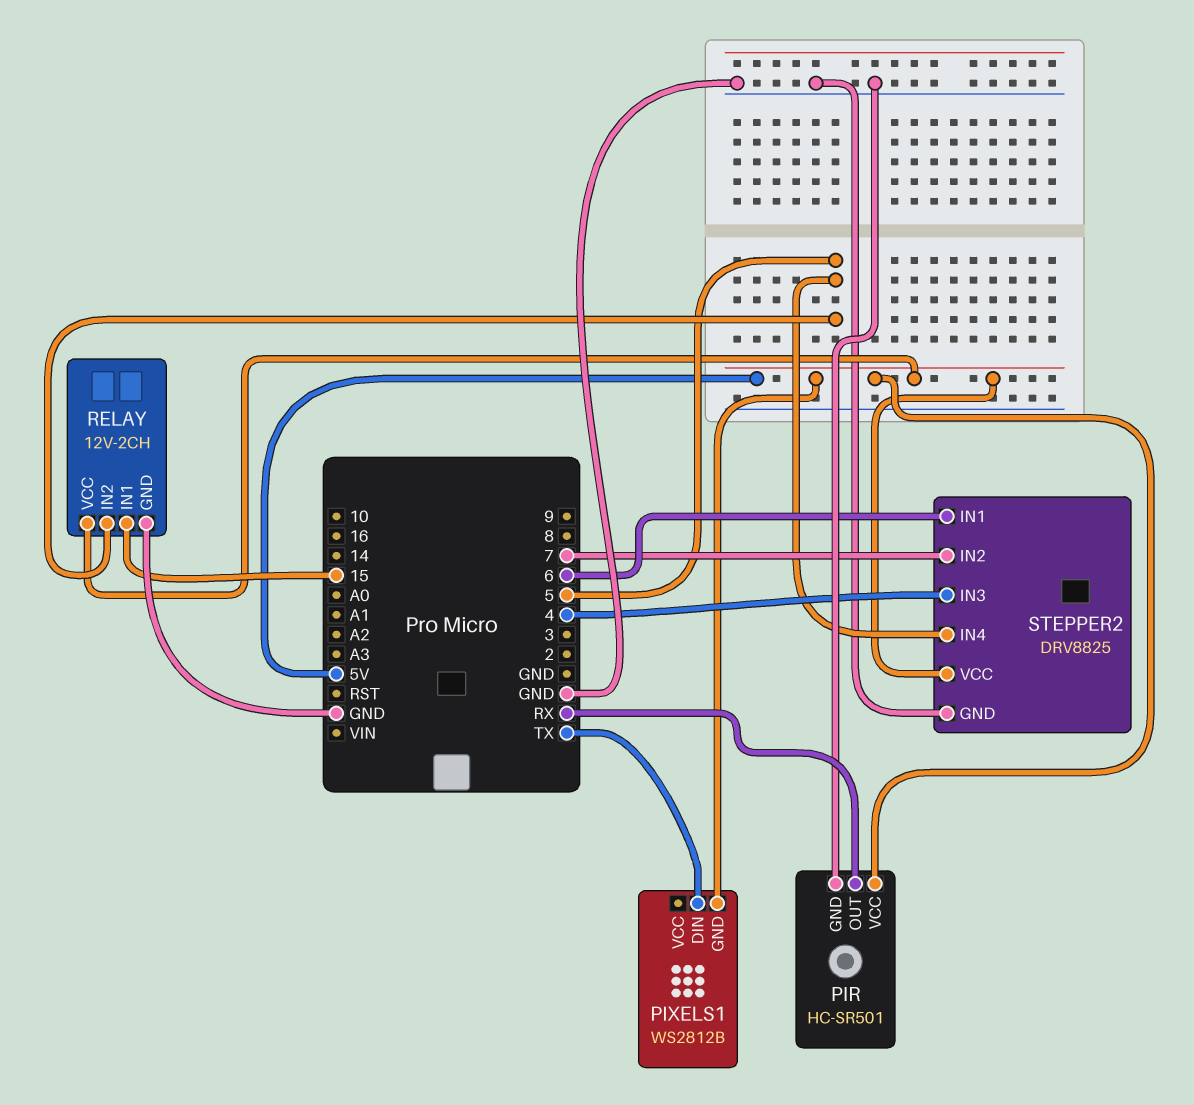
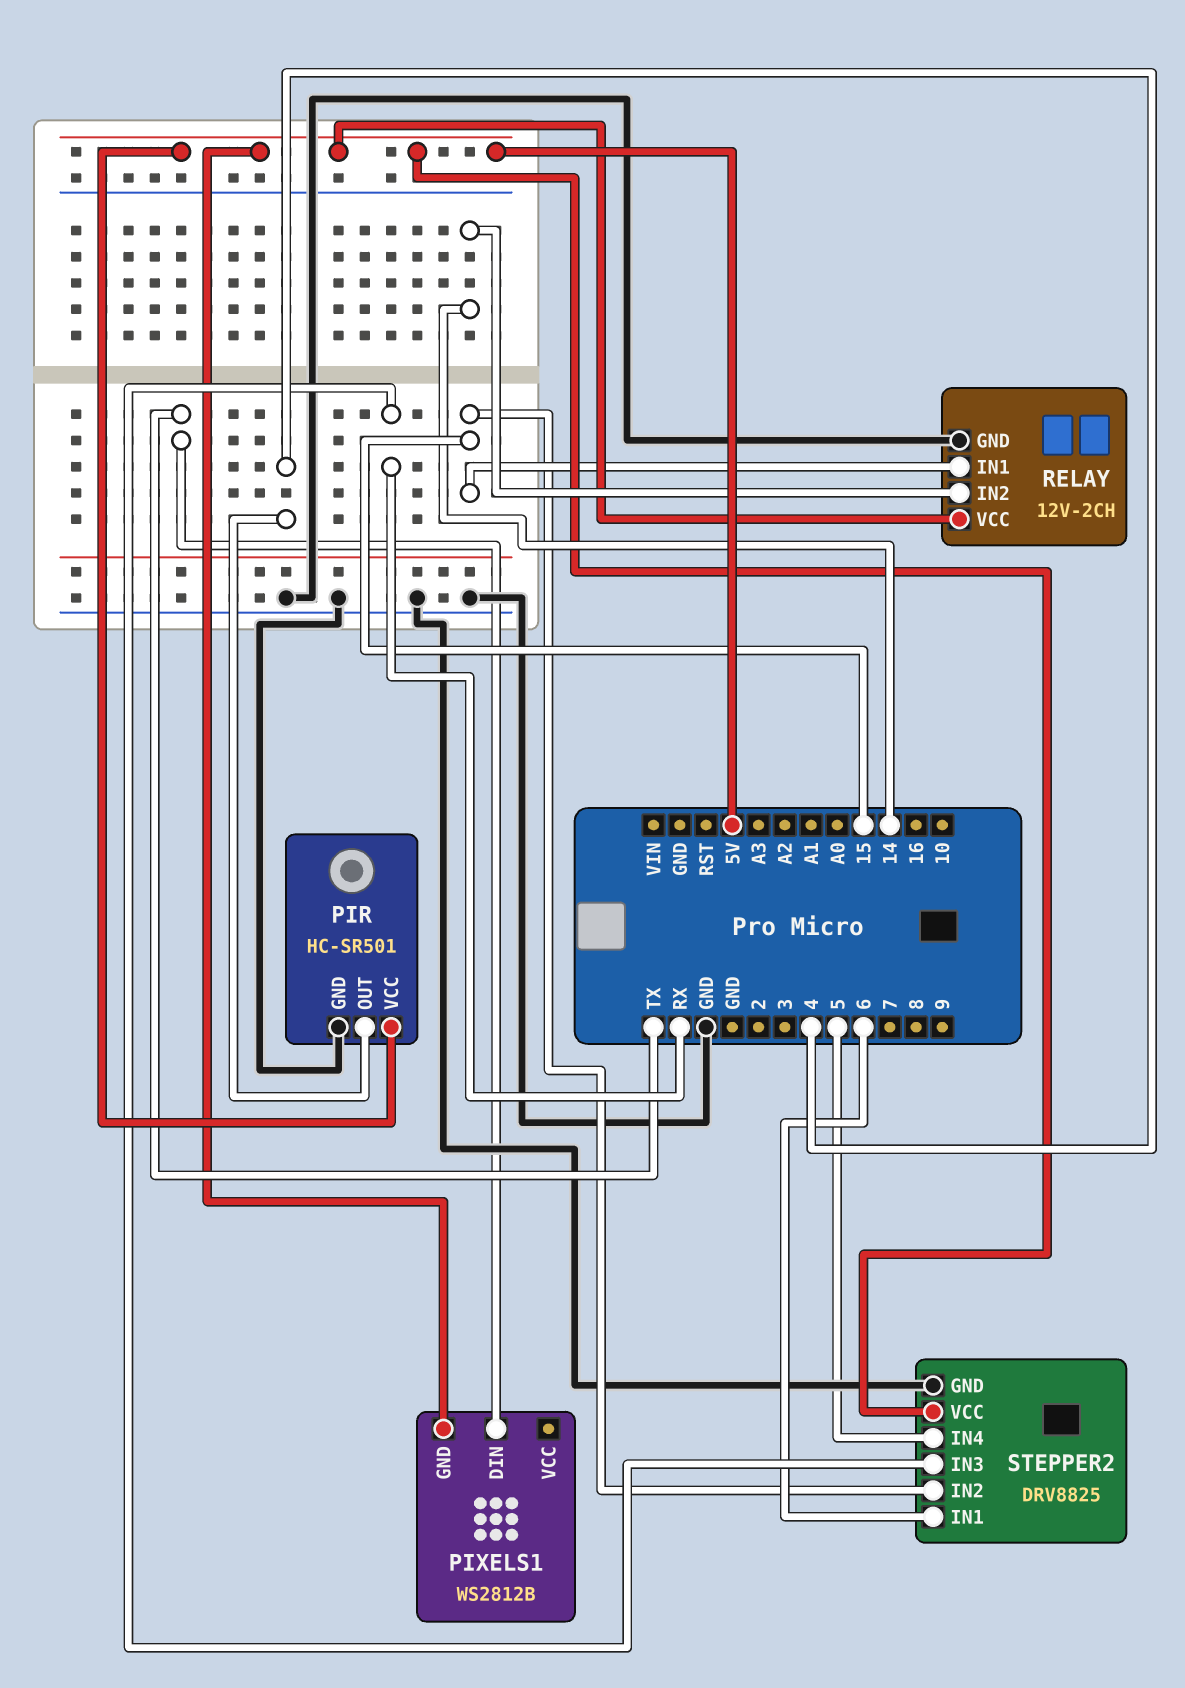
PIR pin OUT: RX -> 4
RELAY pin IN2: 5 -> 14
STEPPER2 pin IN2: 7 -> 15
STEPPER2 pin IN3: 4 -> RX

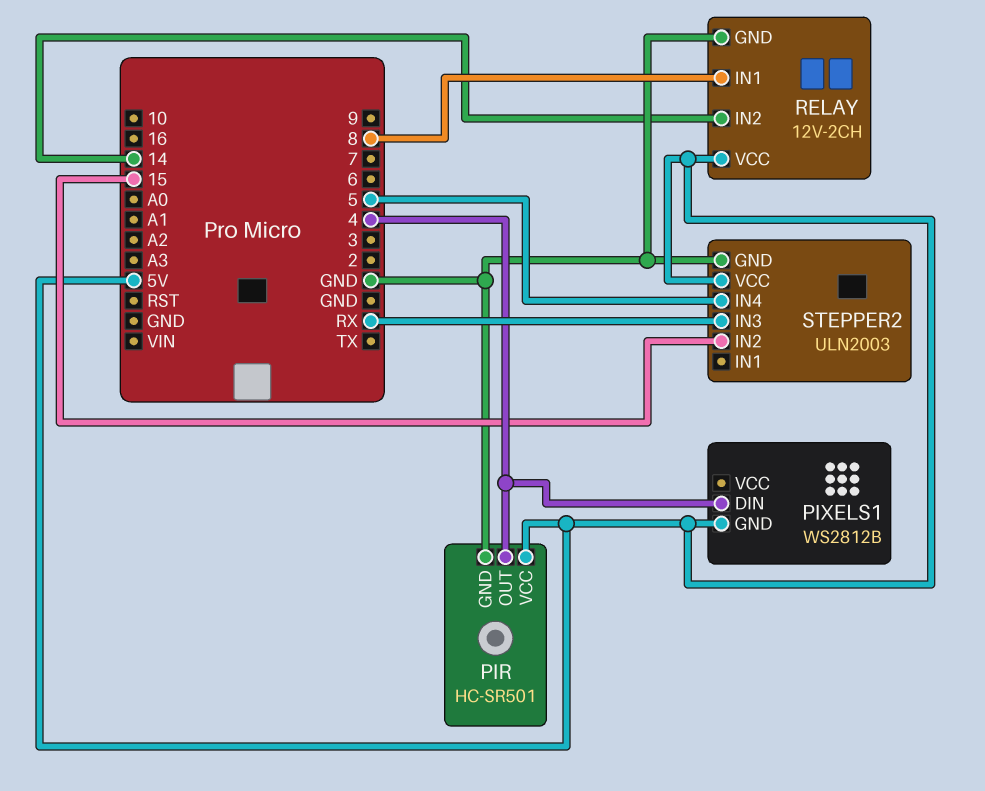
PIXELS1 pin DIN: TX -> 4
RELAY pin IN1: 15 -> 8
STEPPER2: DRV8825 -> ULN2003
STEPPER2 pin IN1: 6 -> none

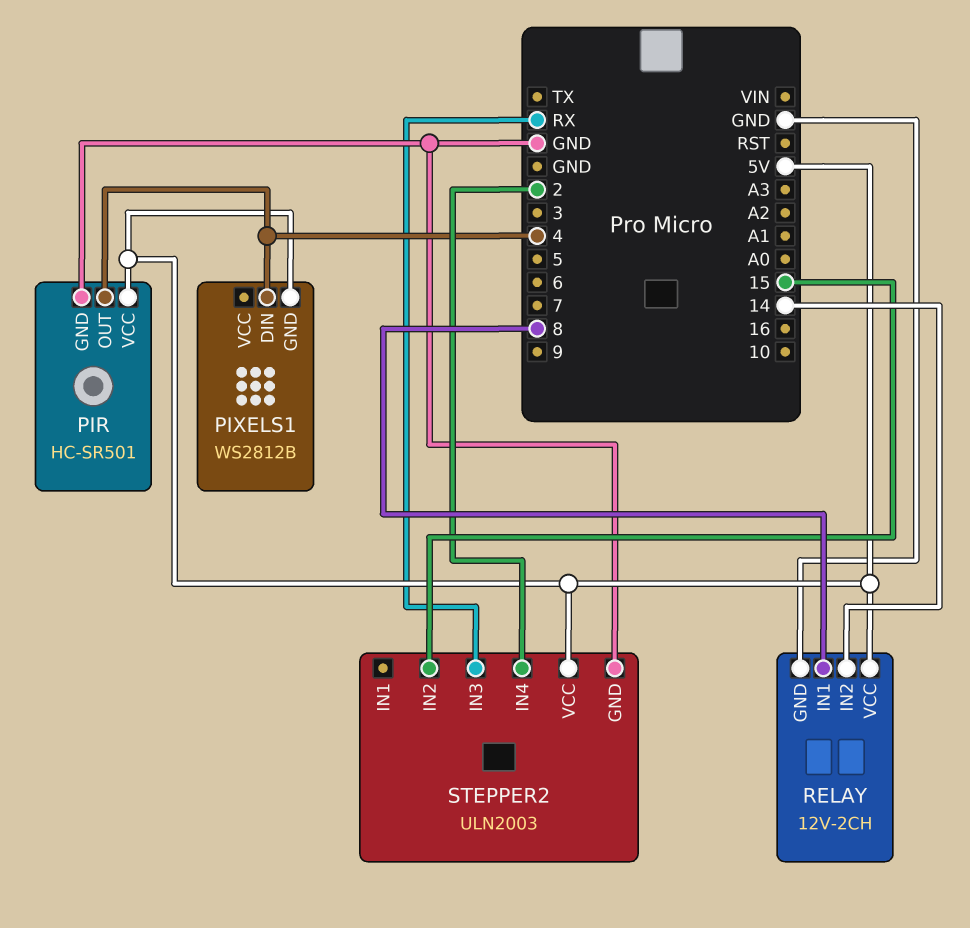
STEPPER2 pin IN4: 5 -> 2

